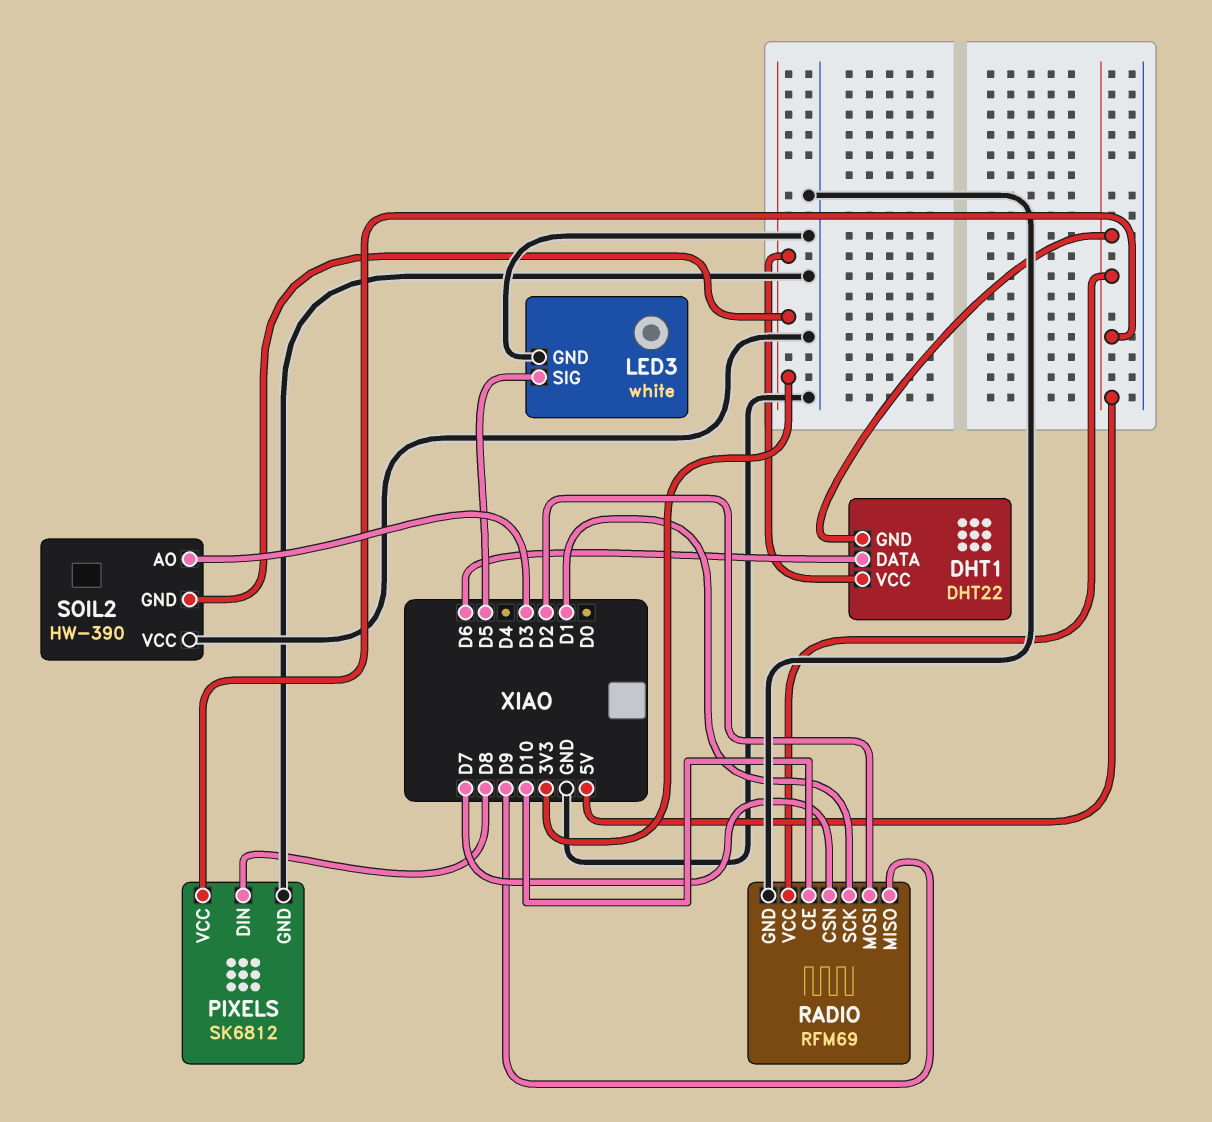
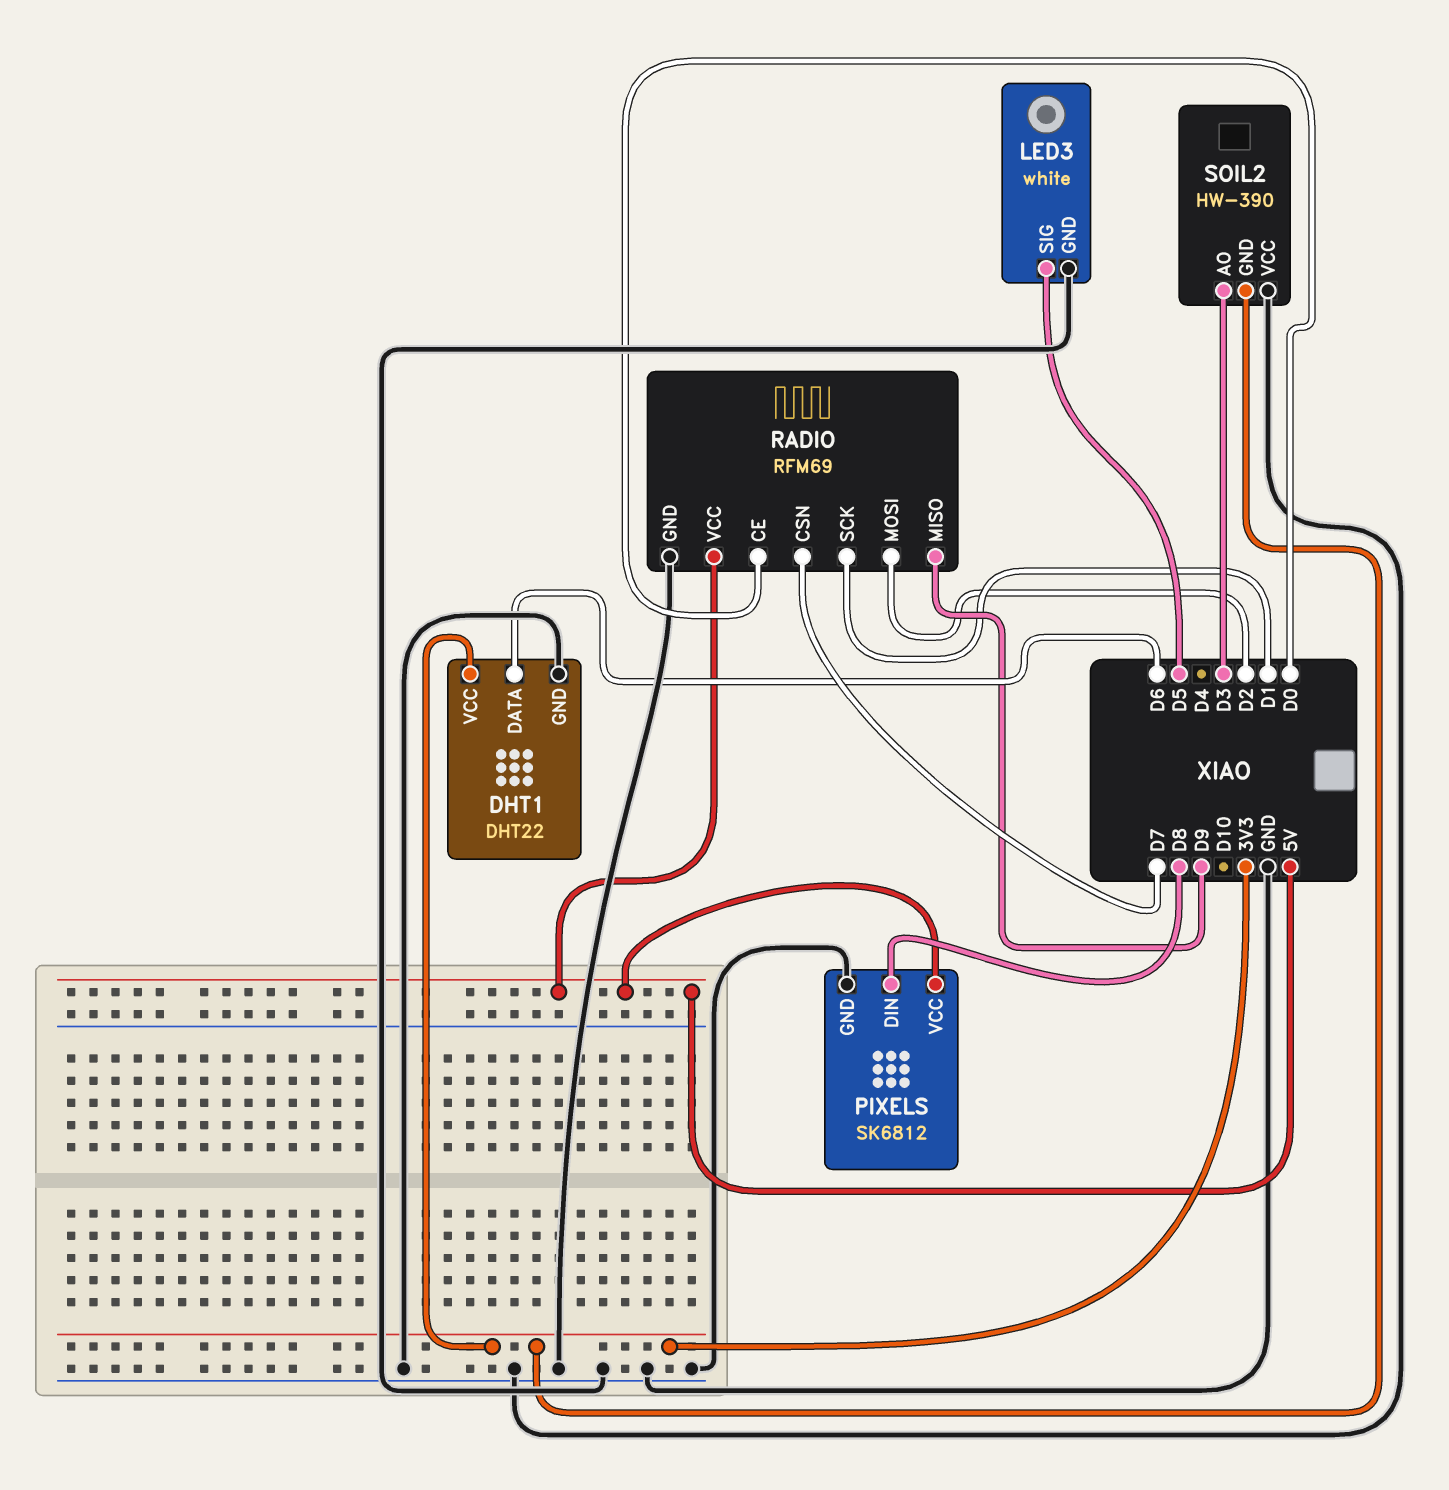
DHT1 pin GND: 5V -> GND
RADIO pin CE: D10 -> D0

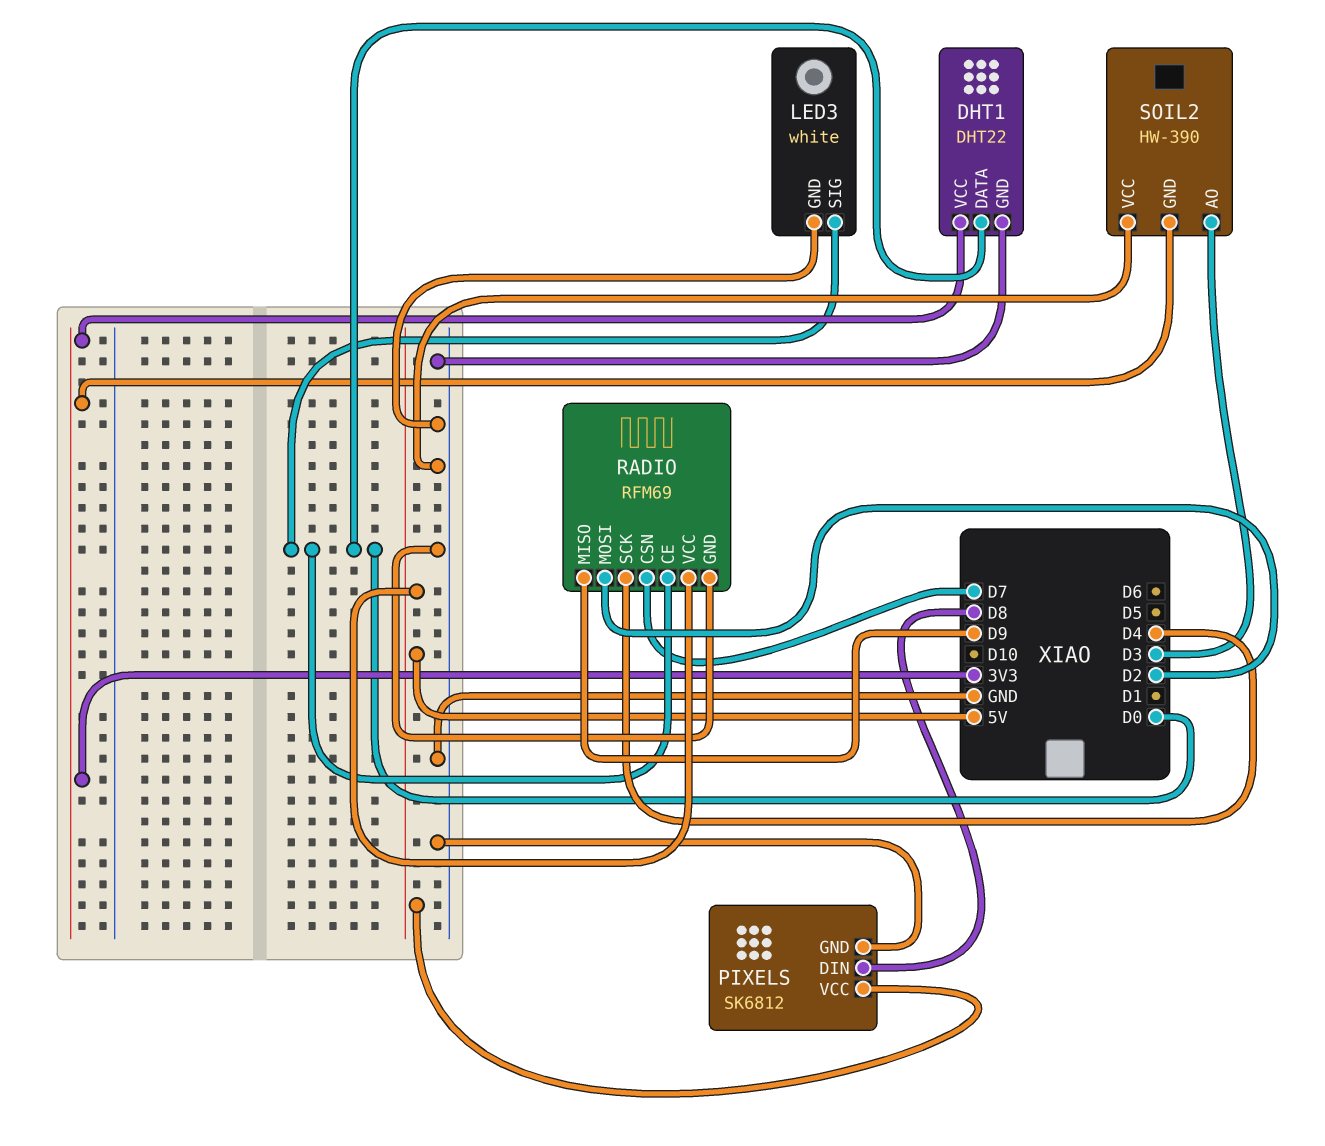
DHT1 pin DATA: D6 -> D0
LED3 pin SIG: D5 -> D0
RADIO pin SCK: D1 -> D4

